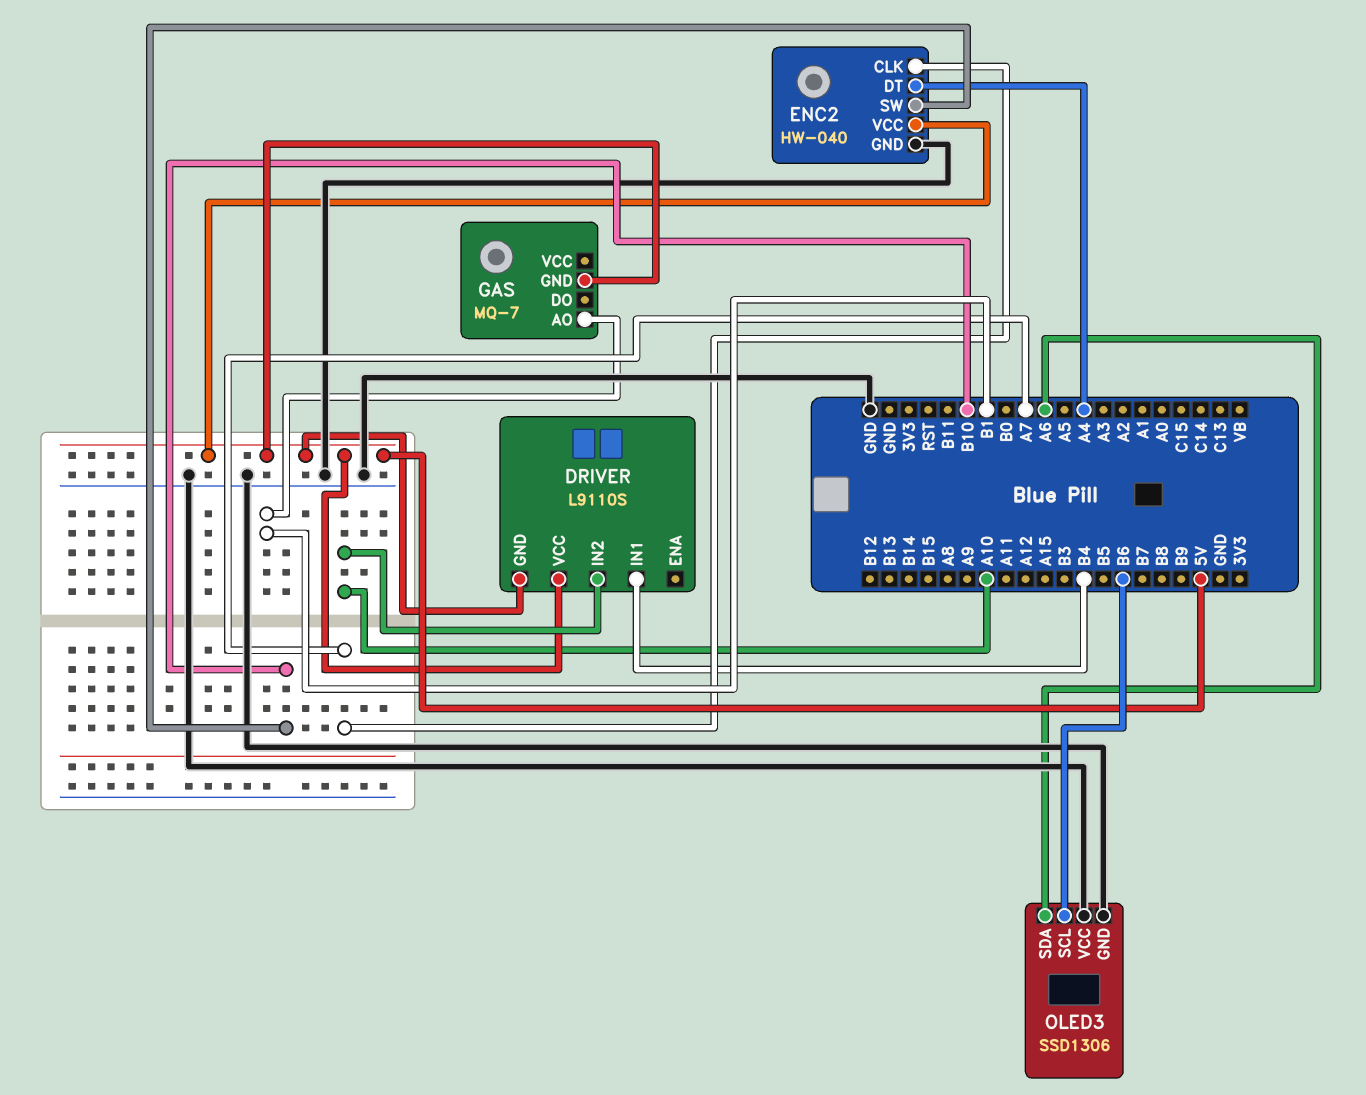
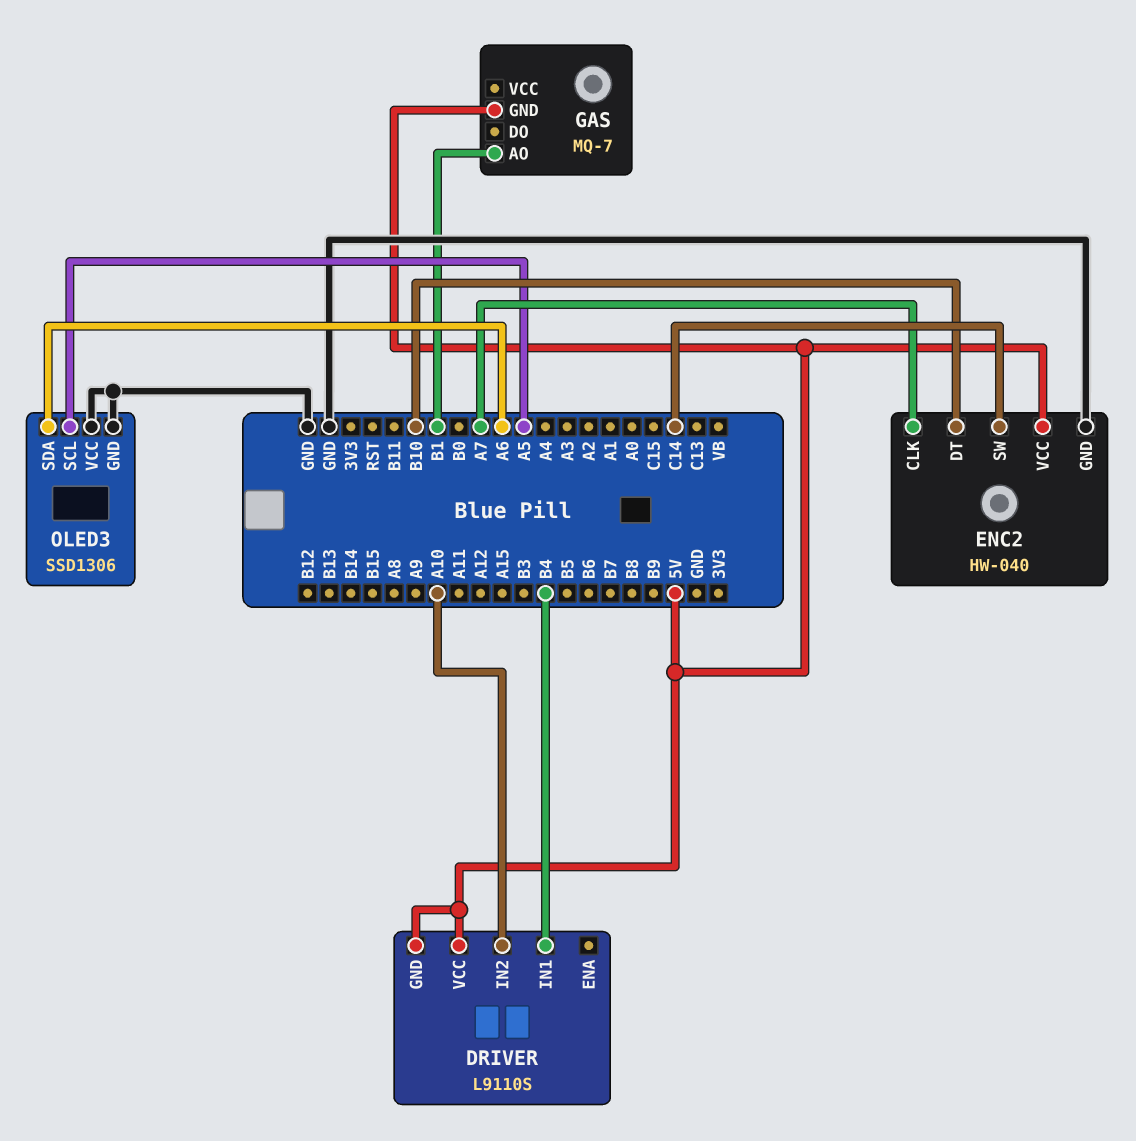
ENC2 pin DT: A4 -> B10
ENC2 pin SW: B10 -> C14
OLED3 pin SCL: B6 -> A5

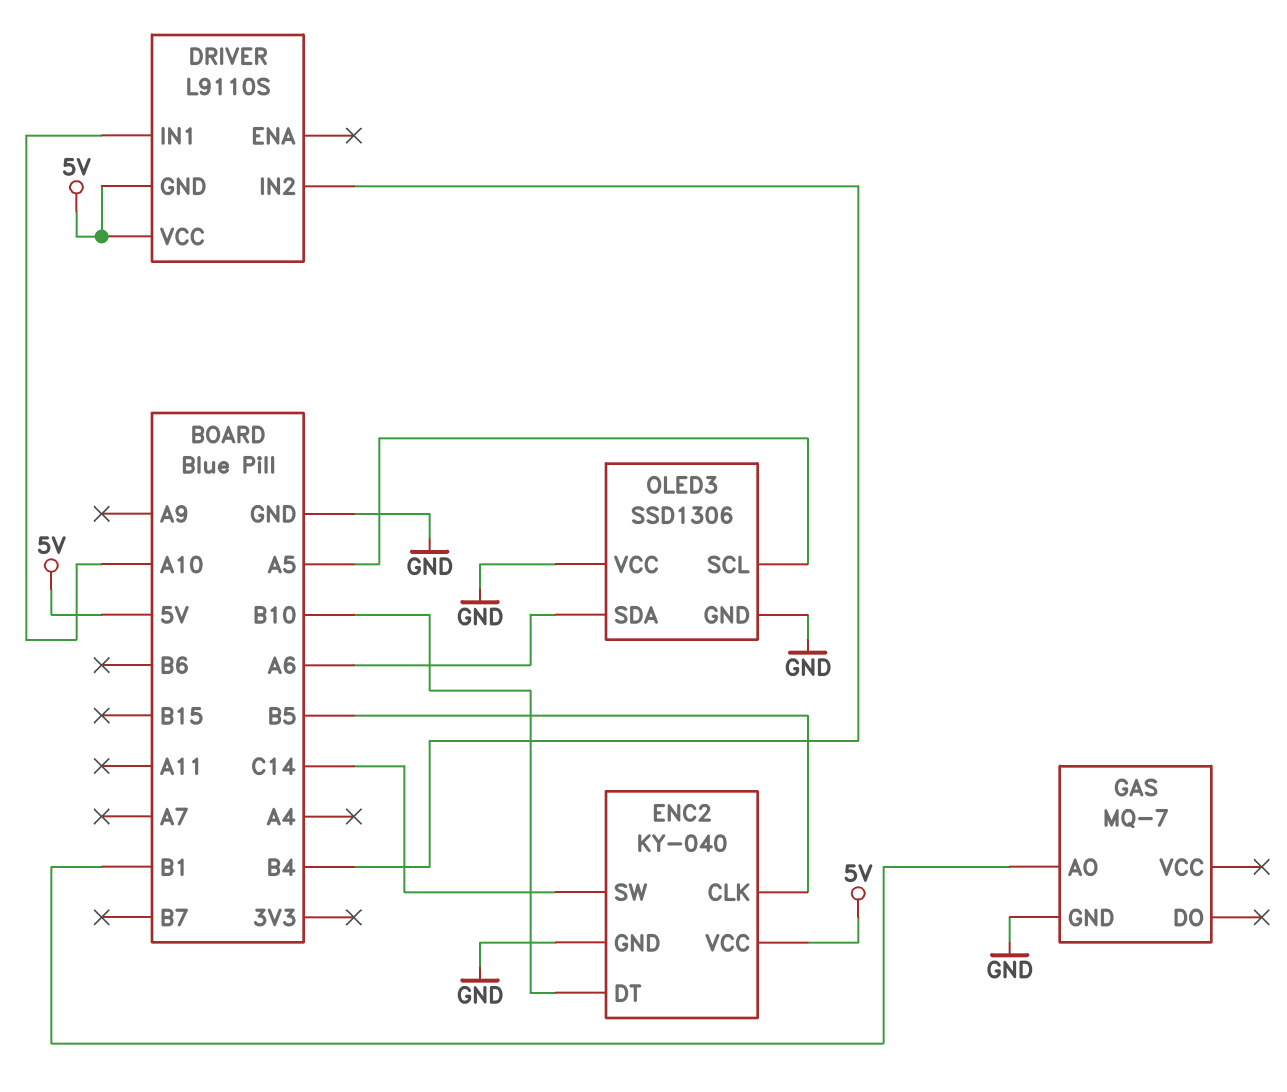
DRIVER pin IN1: B4 -> A10
DRIVER pin IN2: A10 -> B4
ENC2: HW-040 -> KY-040
ENC2 pin CLK: A7 -> B5
GAS pin GND: 5V -> GND

